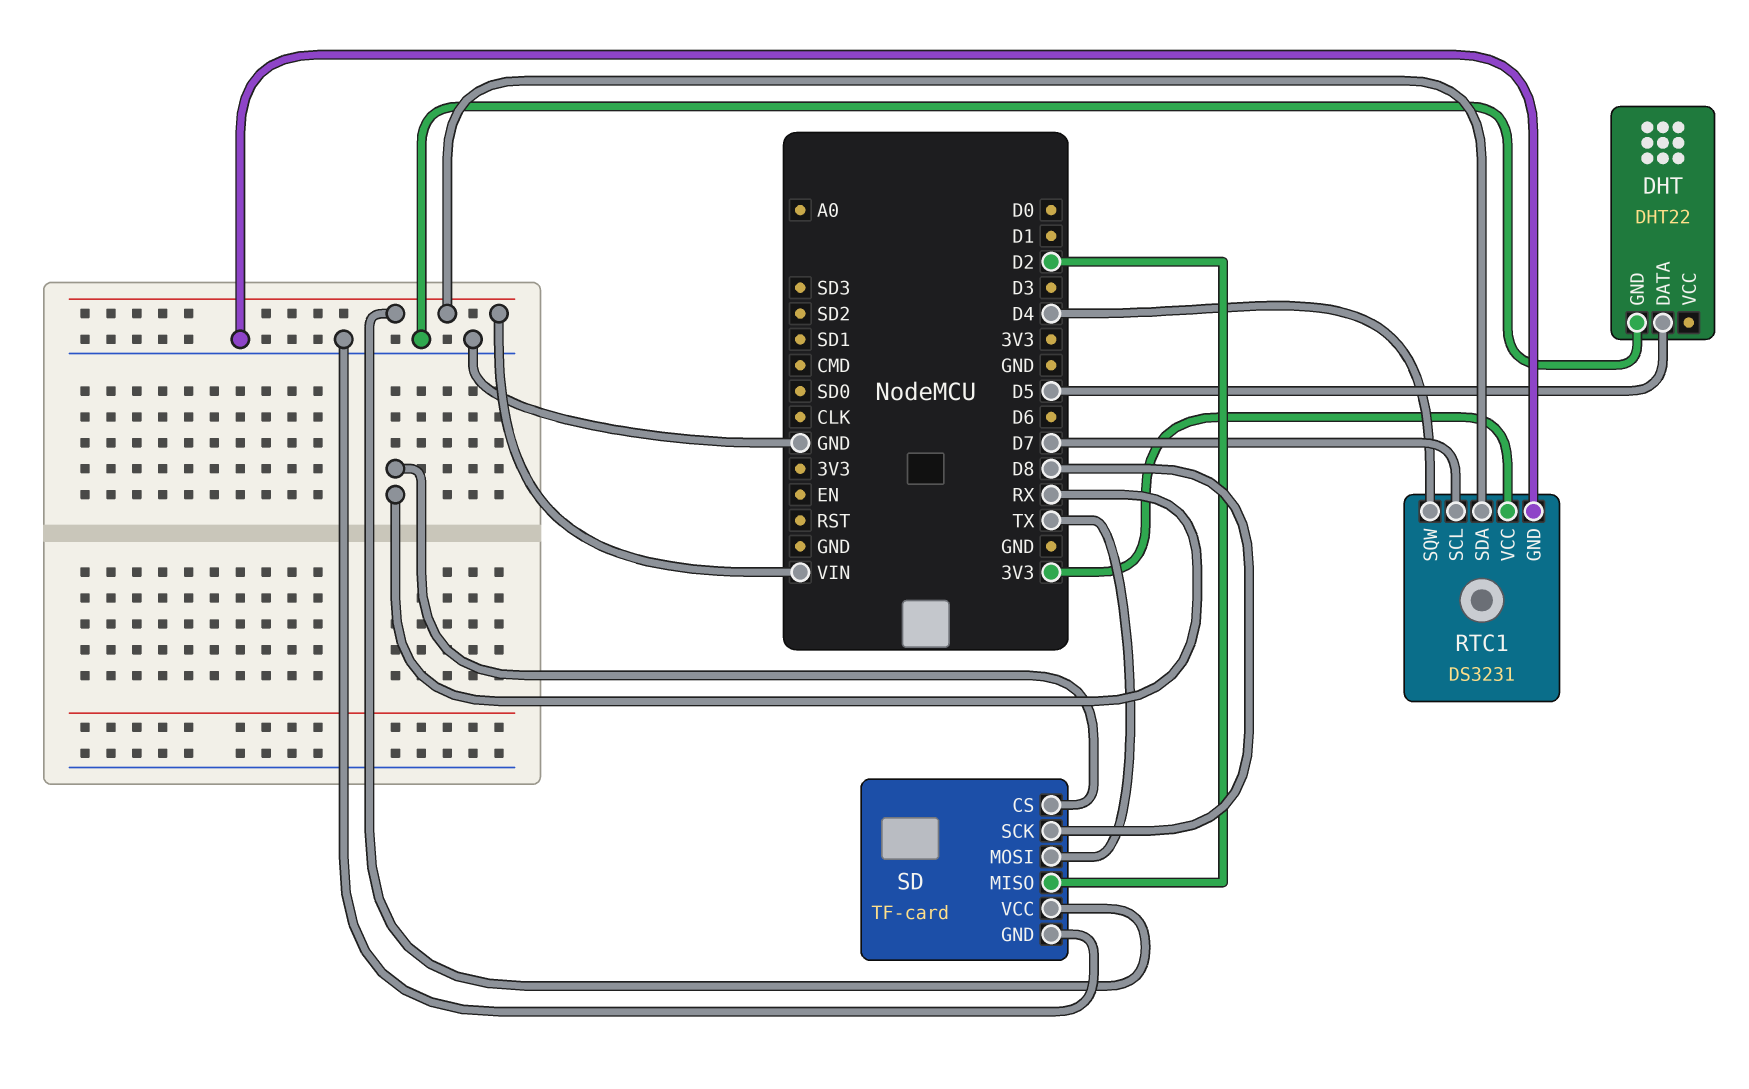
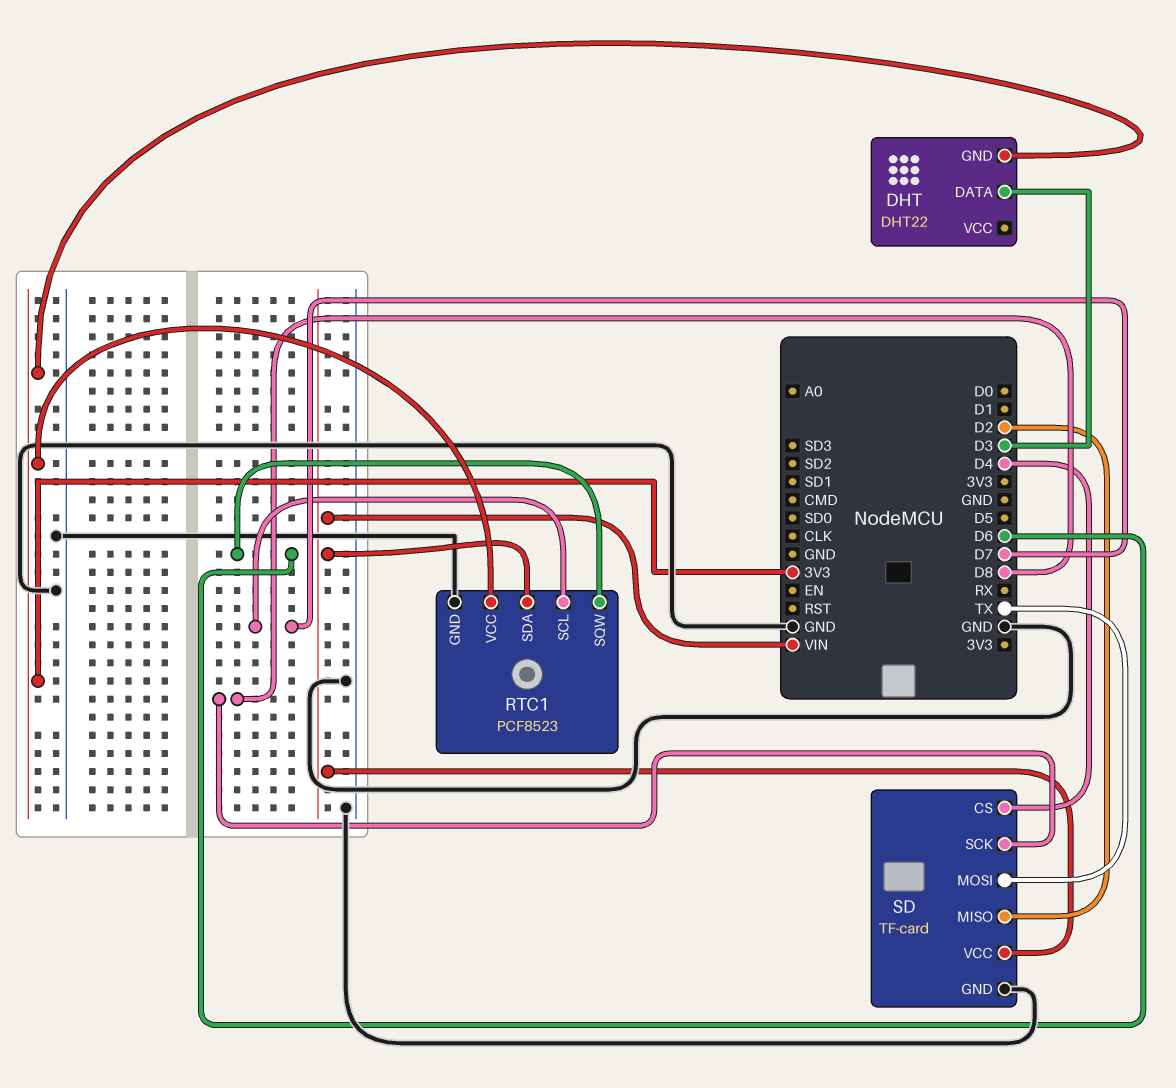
DHT pin DATA: D5 -> D3
DHT pin GND: GND -> 3V3
RTC1: DS3231 -> PCF8523
RTC1 pin SQW: D4 -> D6
SD pin CS: RX -> D4

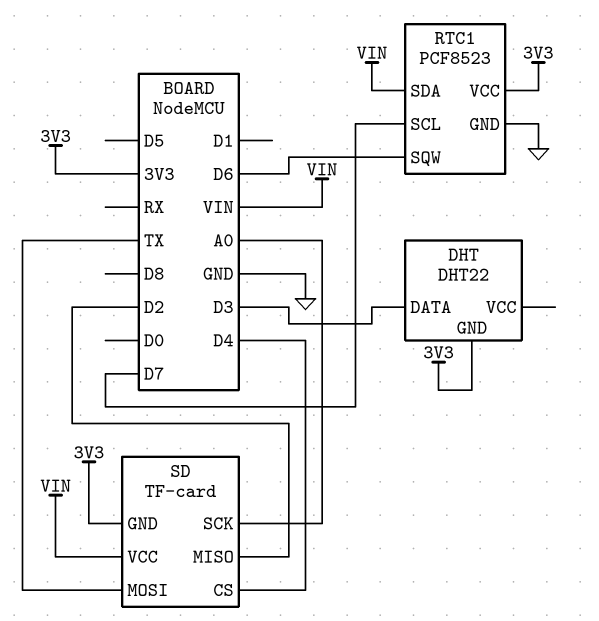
SD pin GND: GND -> 3V3
SD pin SCK: D8 -> A0

